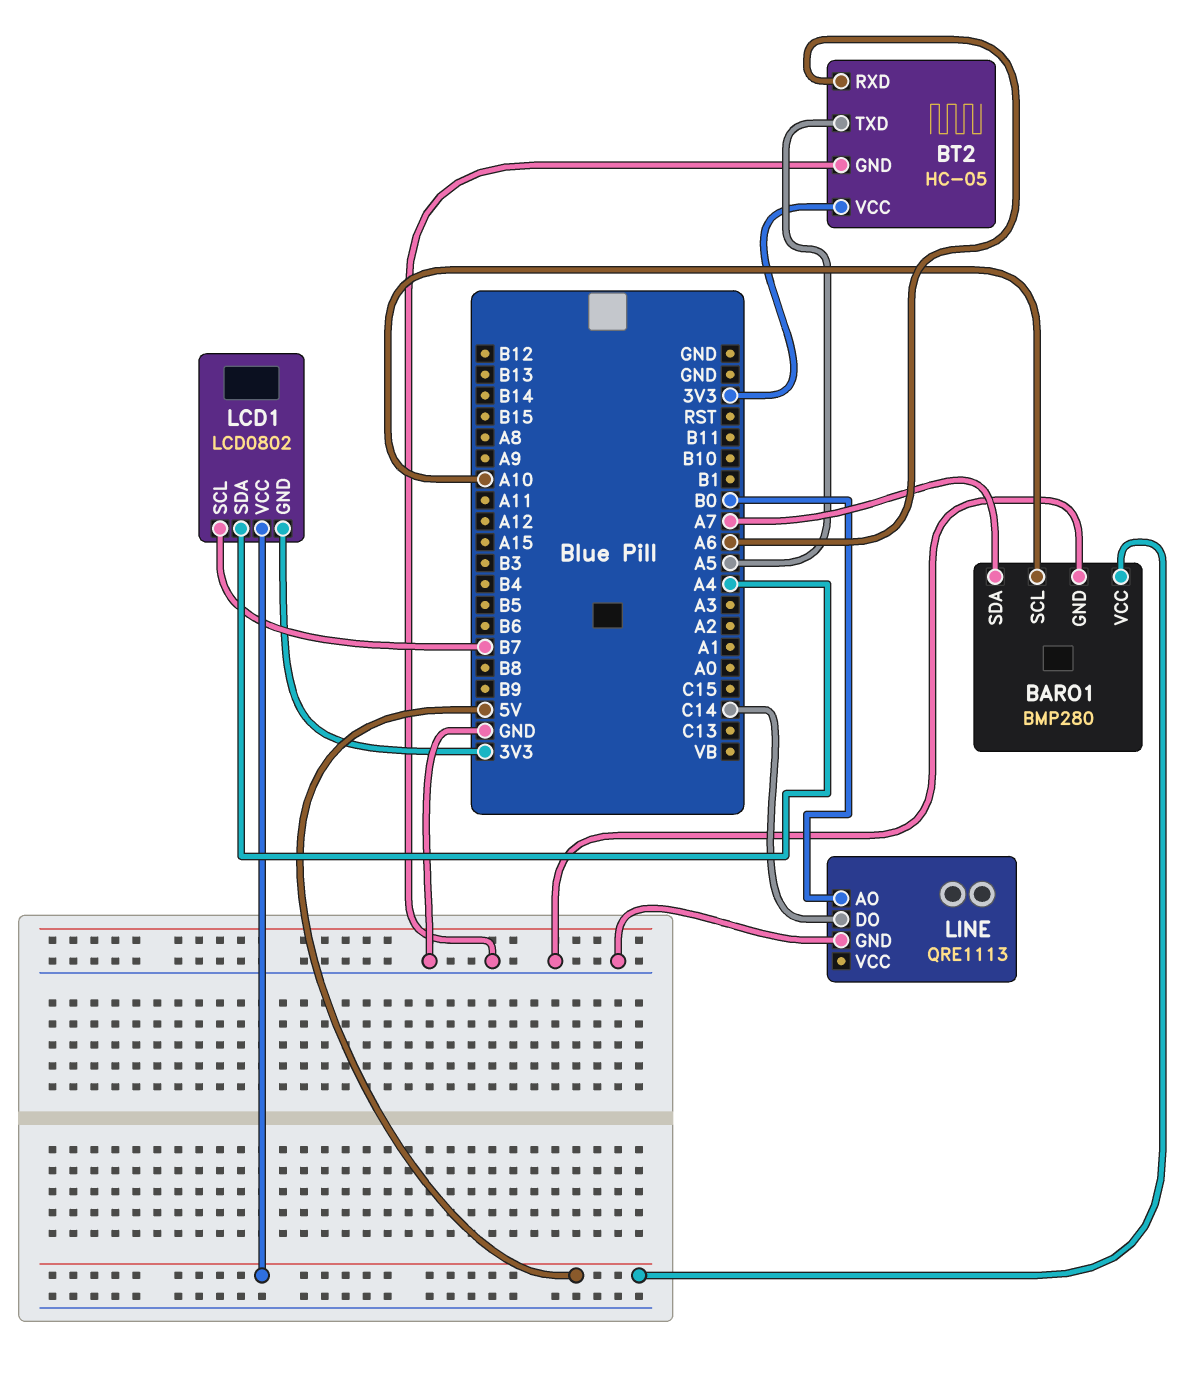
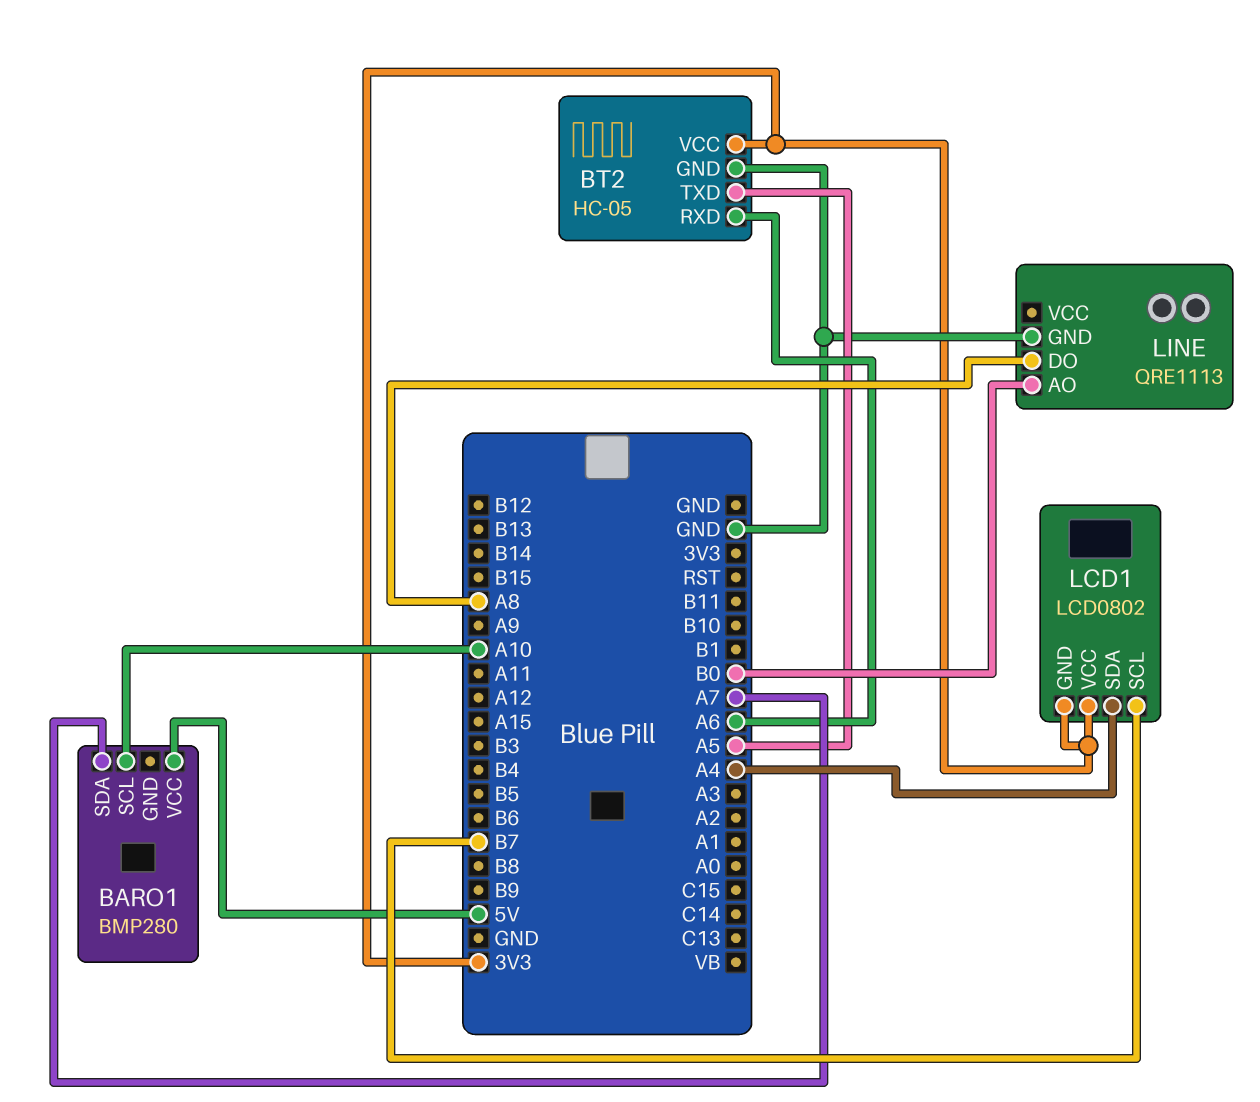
BARO1 pin GND: GND -> none
LCD1 pin VCC: 5V -> 3V3
LINE pin DO: C14 -> A8

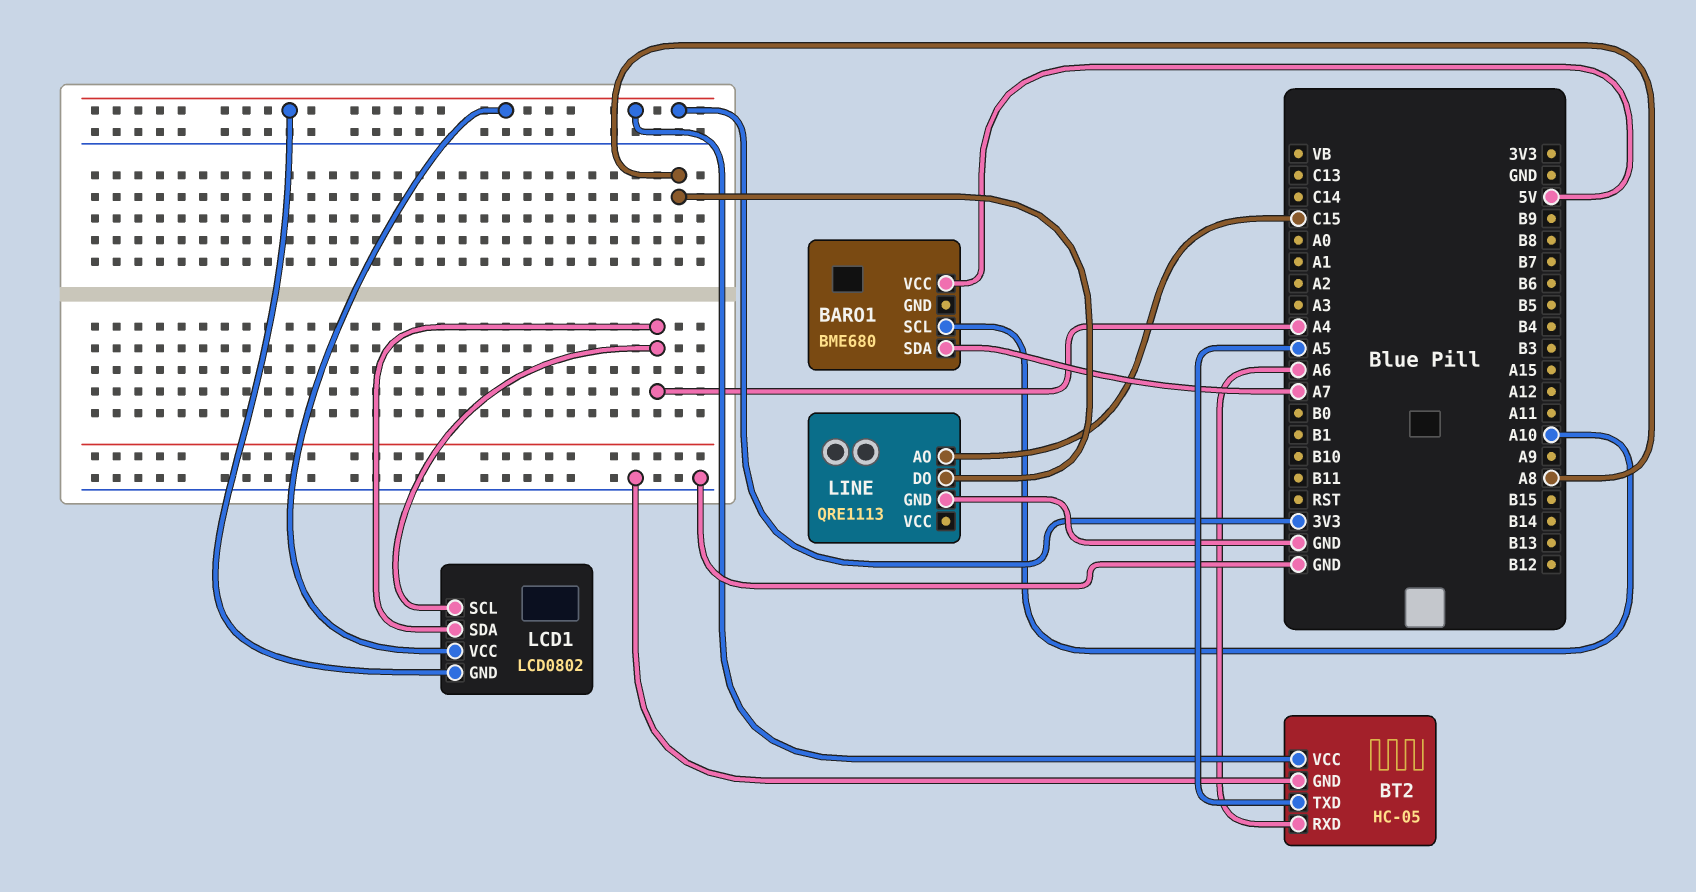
BARO1: BMP280 -> BME680
LCD1 pin SCL: B7 -> A4
LINE pin AO: B0 -> C15

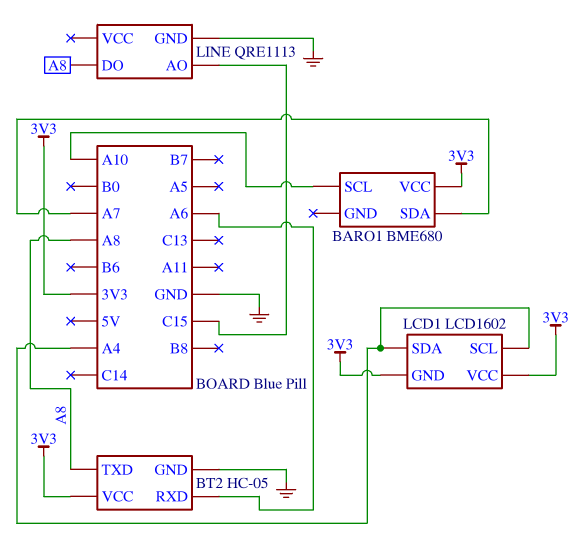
BARO1 pin VCC: 5V -> 3V3
BT2 pin TXD: A5 -> A8
LCD1: LCD0802 -> LCD1602

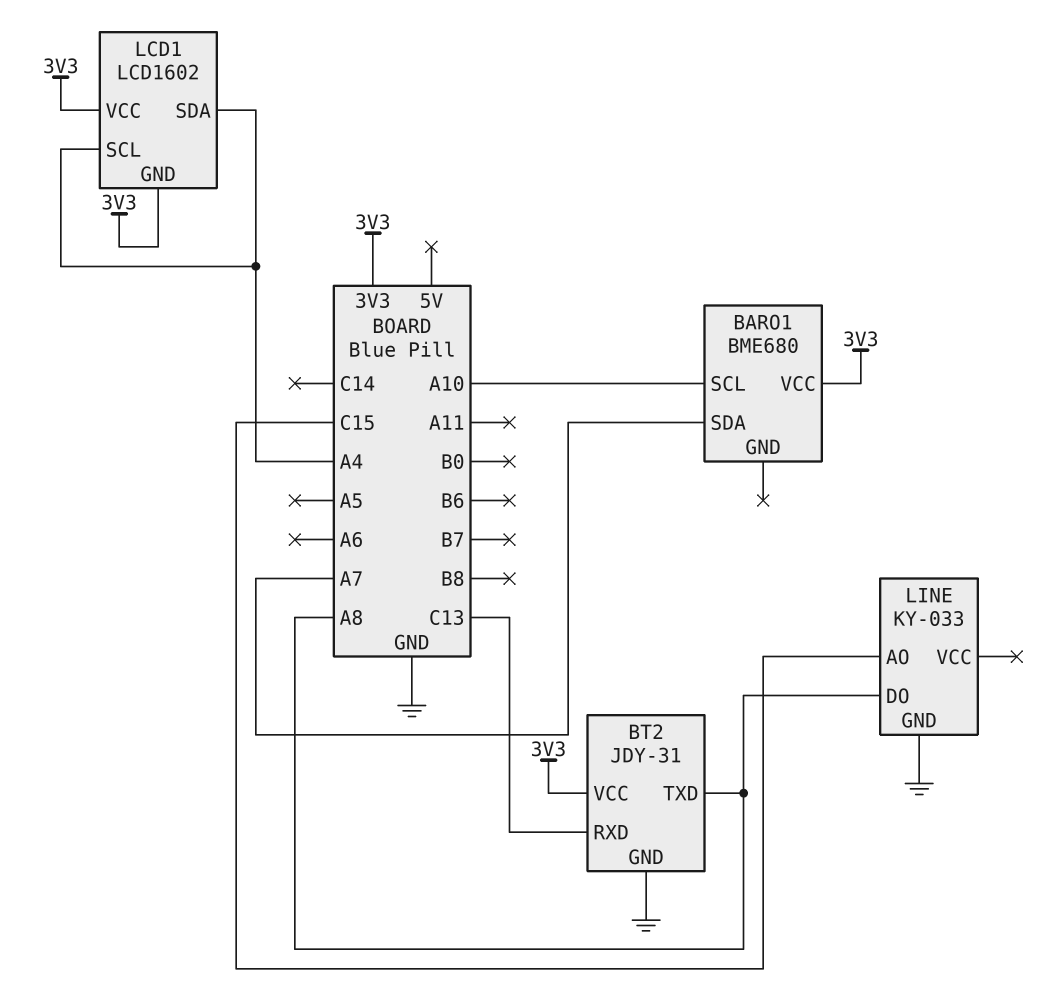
BT2: HC-05 -> JDY-31
BT2 pin RXD: A6 -> C13
LINE: QRE1113 -> KY-033

